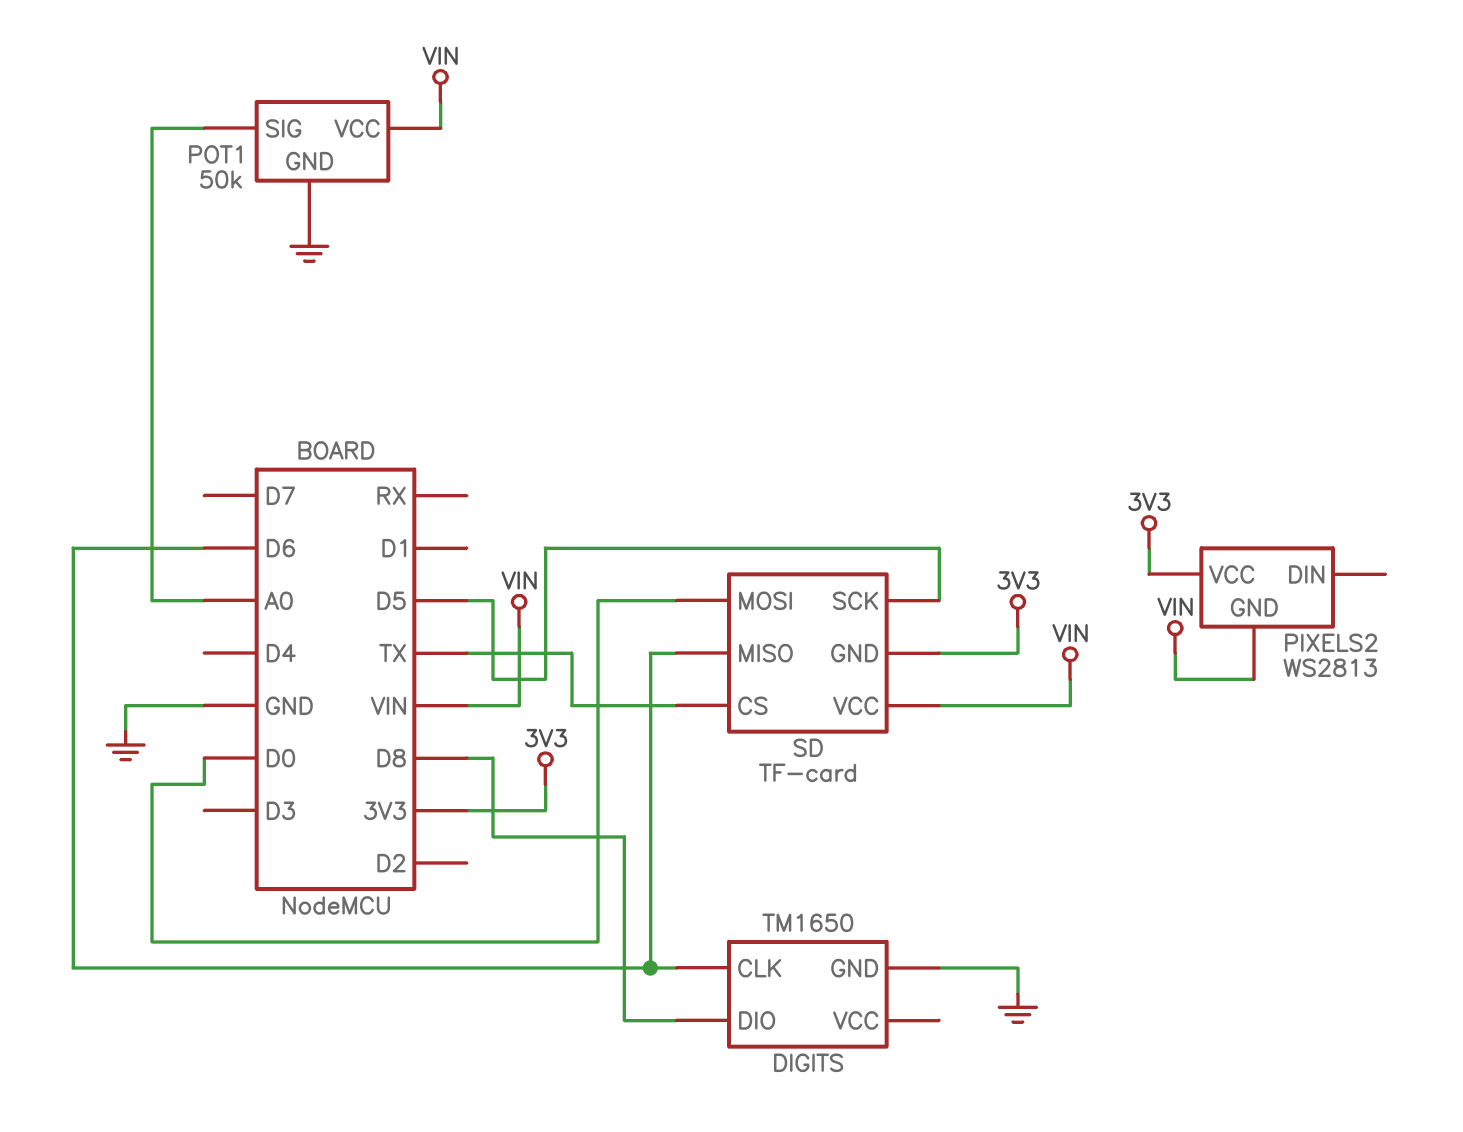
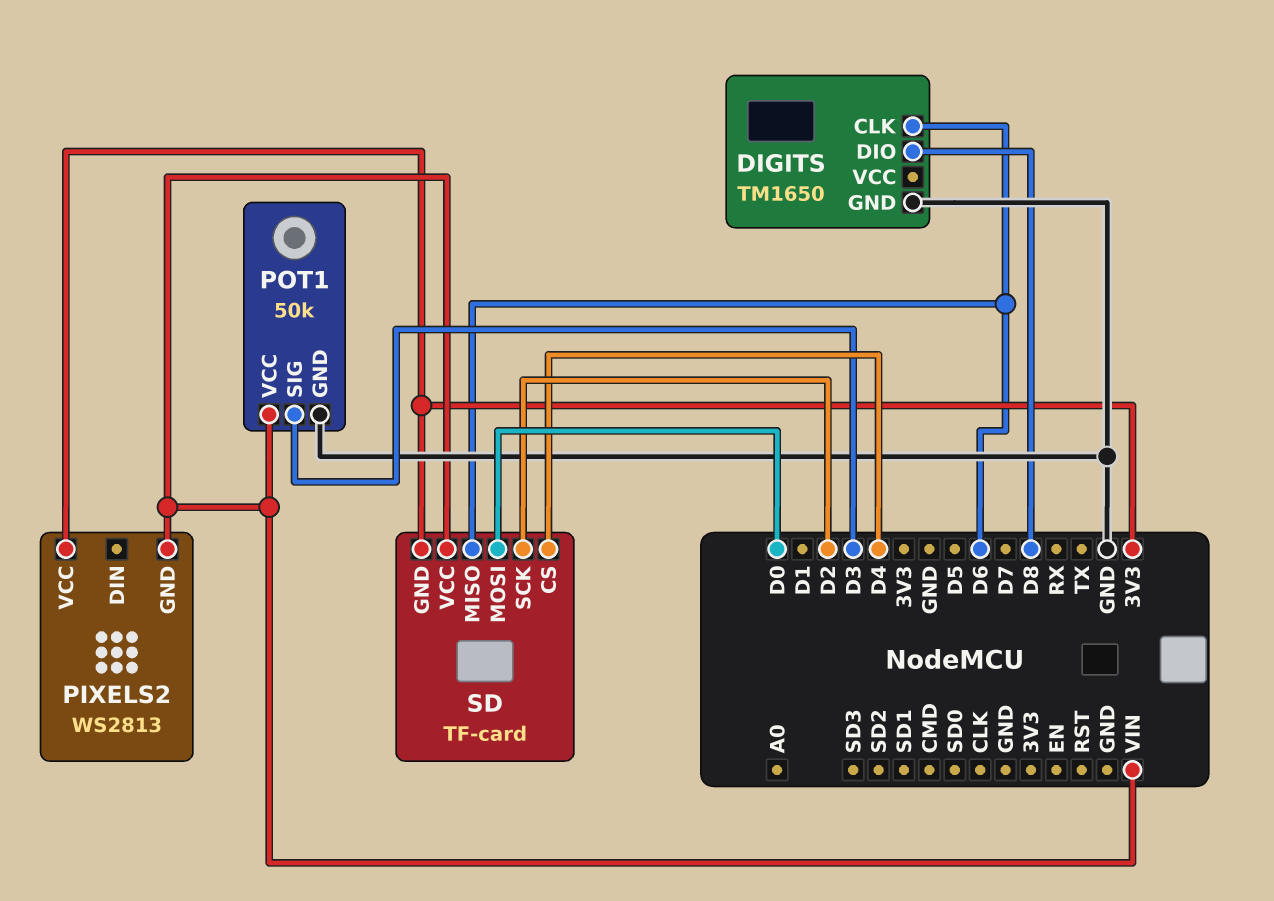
POT1 pin SIG: A0 -> D3
SD pin CS: TX -> D4
SD pin SCK: D5 -> D2

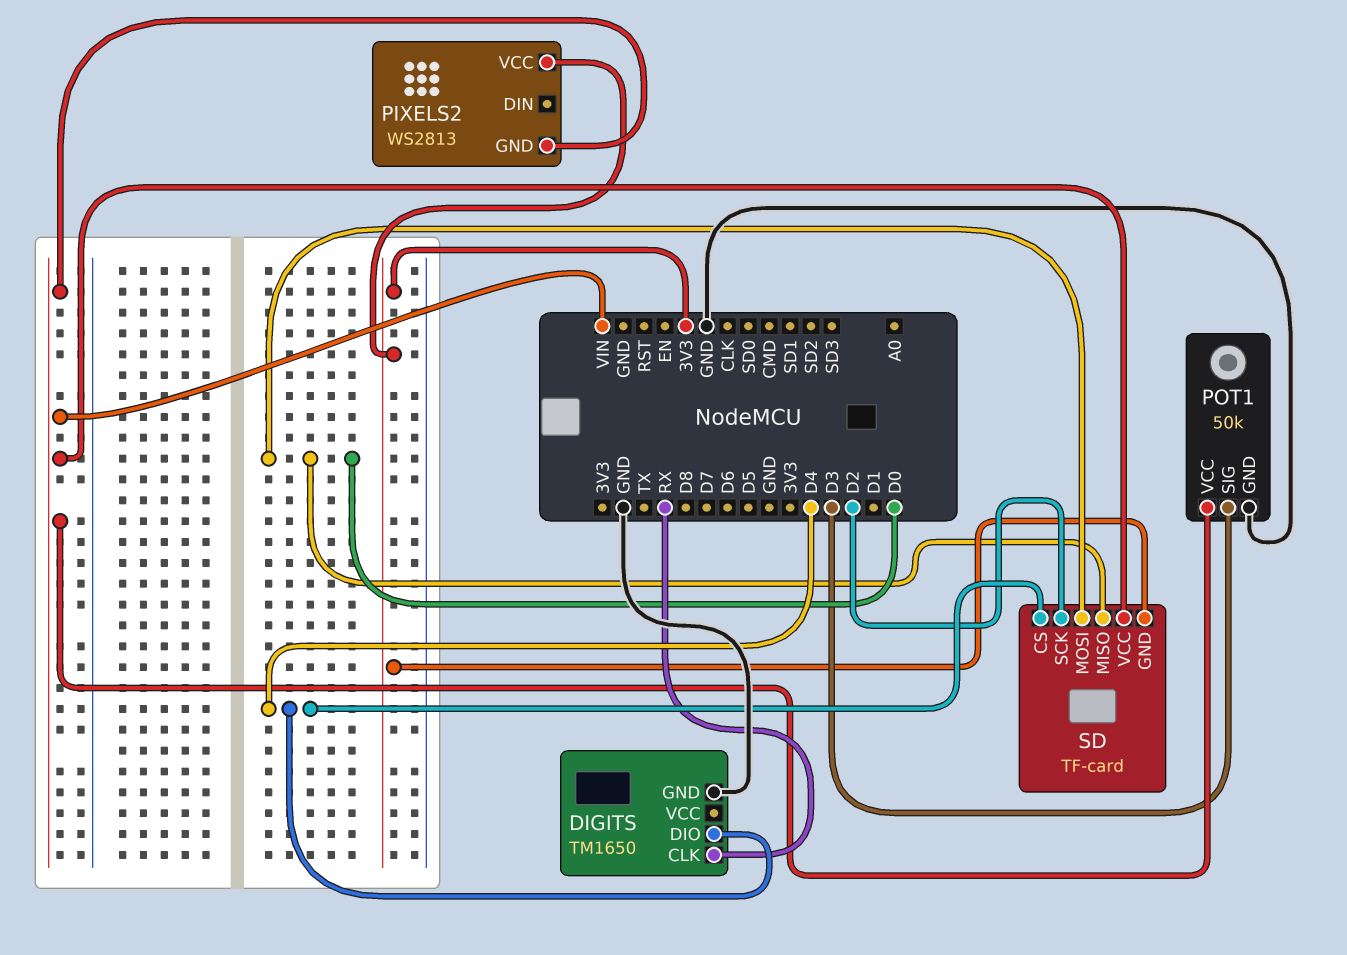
DIGITS pin CLK: D6 -> RX
DIGITS pin DIO: D8 -> D4
SD pin MISO: D6 -> D0

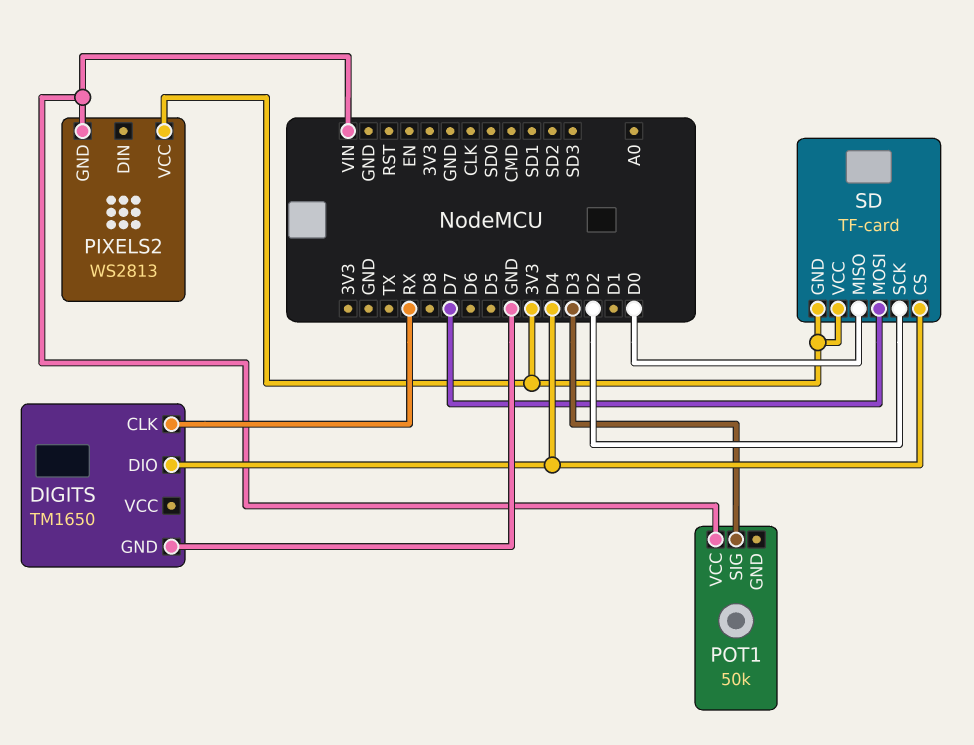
POT1 pin GND: GND -> none
SD pin MOSI: D0 -> D7
SD pin VCC: VIN -> 3V3

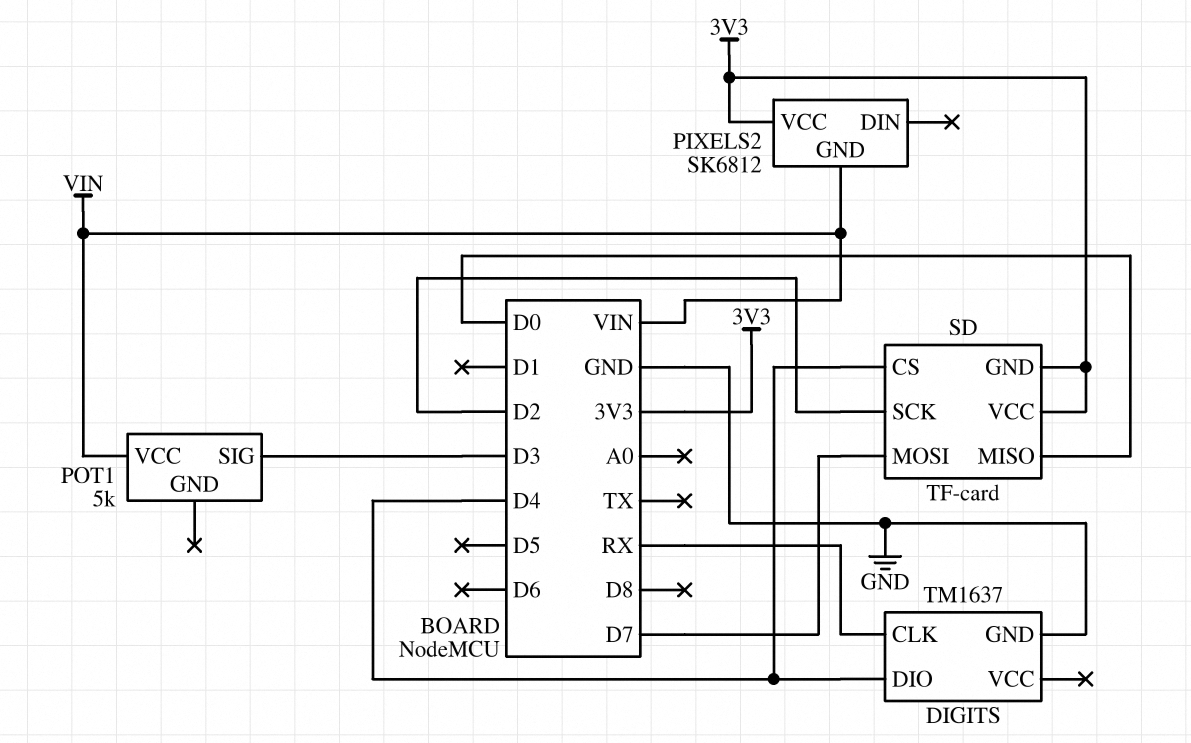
DIGITS: TM1650 -> TM1637
PIXELS2: WS2813 -> SK6812
POT1: 50k -> 5k

